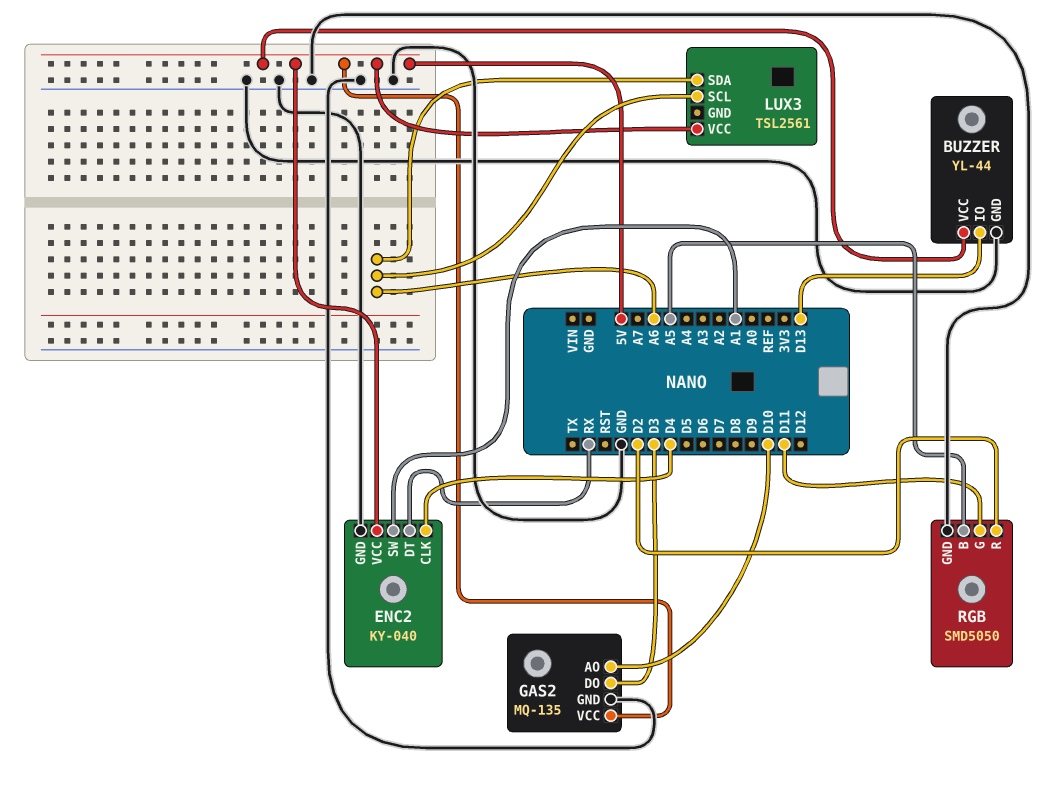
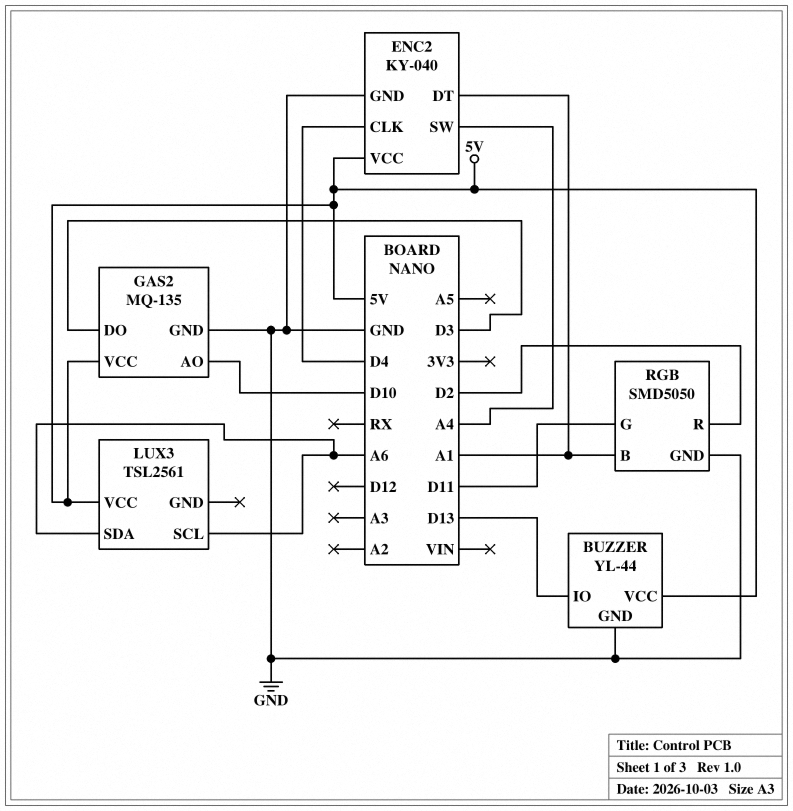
ENC2 pin DT: RX -> A1
ENC2 pin SW: A1 -> A4
RGB pin B: A5 -> A1

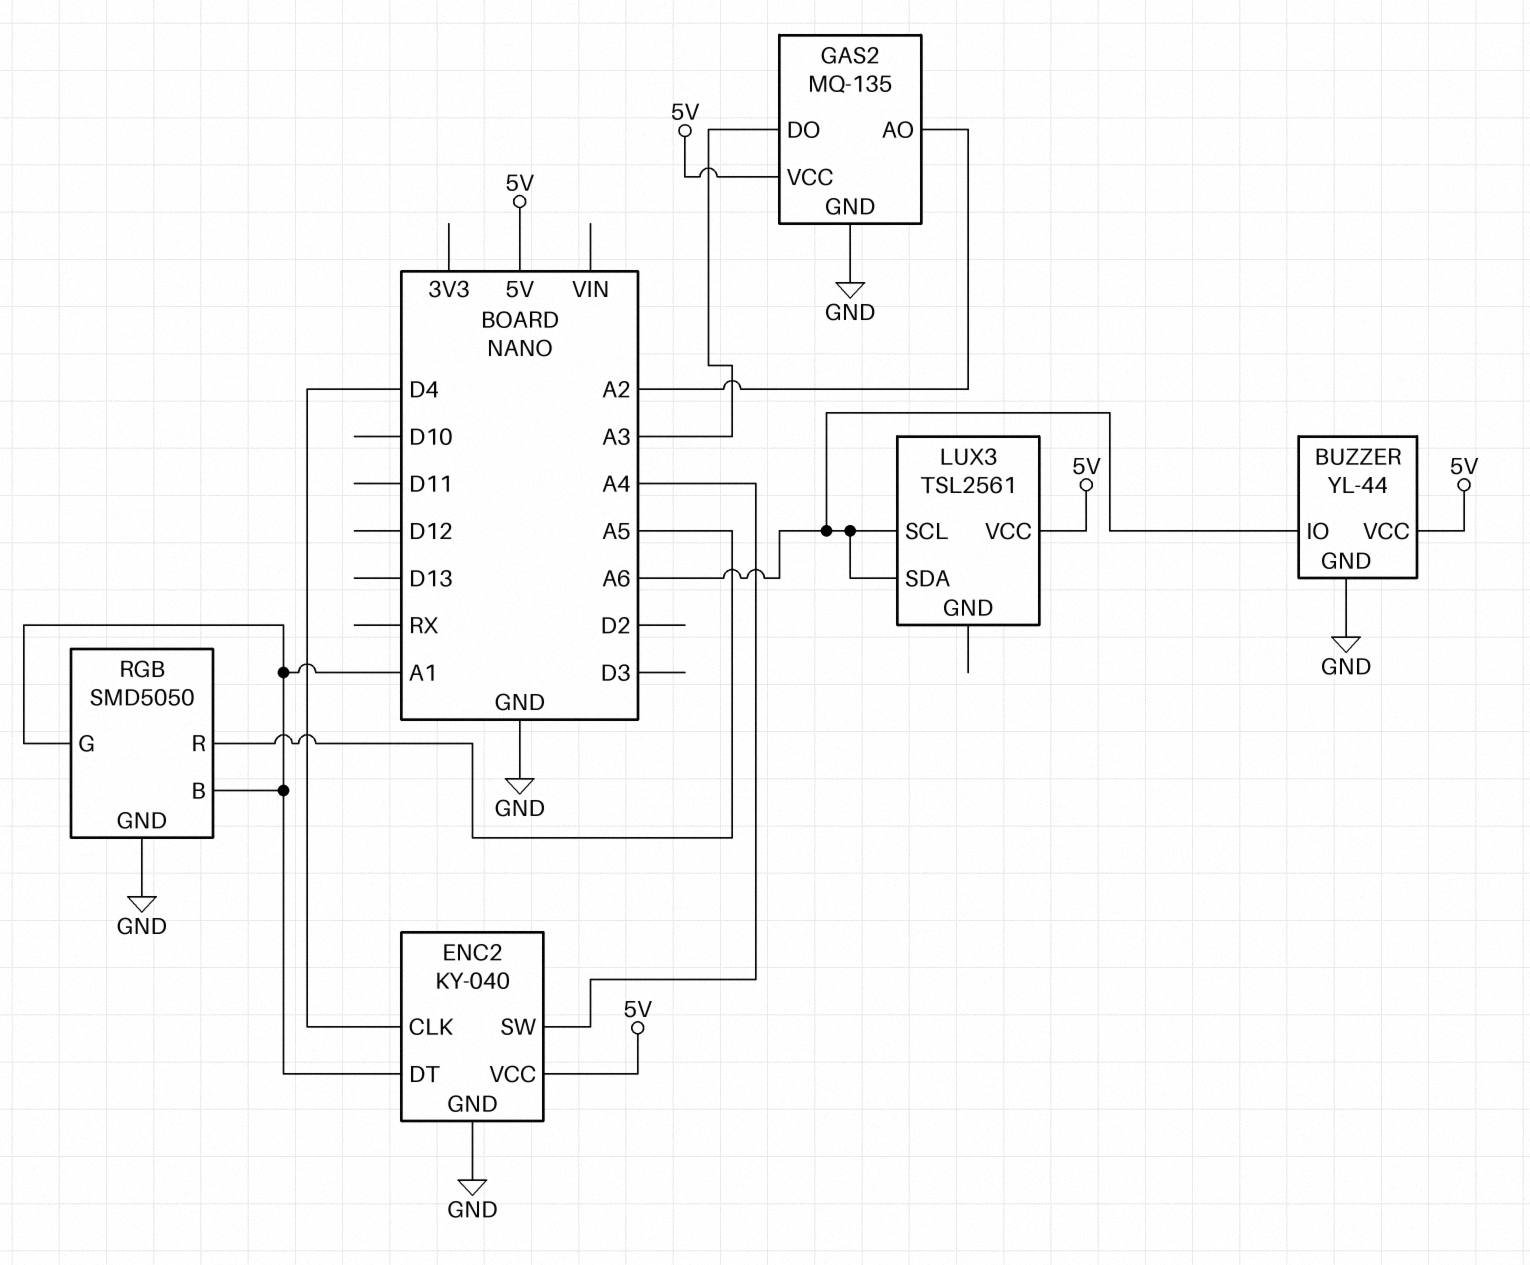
BUZZER pin IO: D13 -> A6
GAS2 pin AO: D10 -> A2
GAS2 pin DO: D3 -> A3
RGB pin G: D11 -> A1
RGB pin R: D2 -> A5

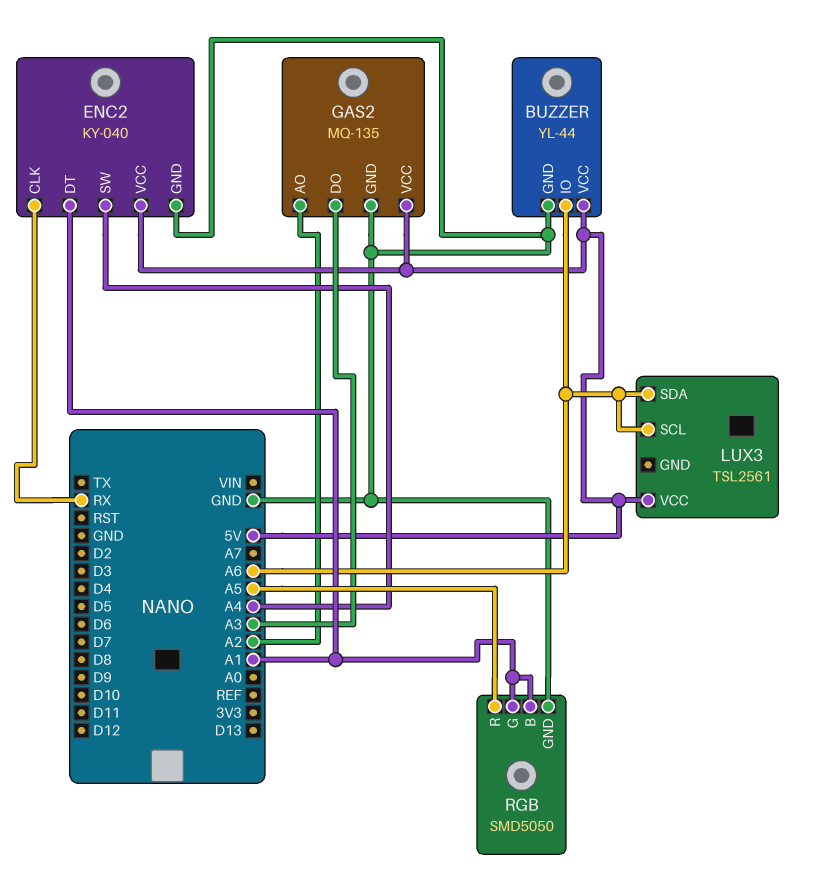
ENC2 pin CLK: D4 -> RX

